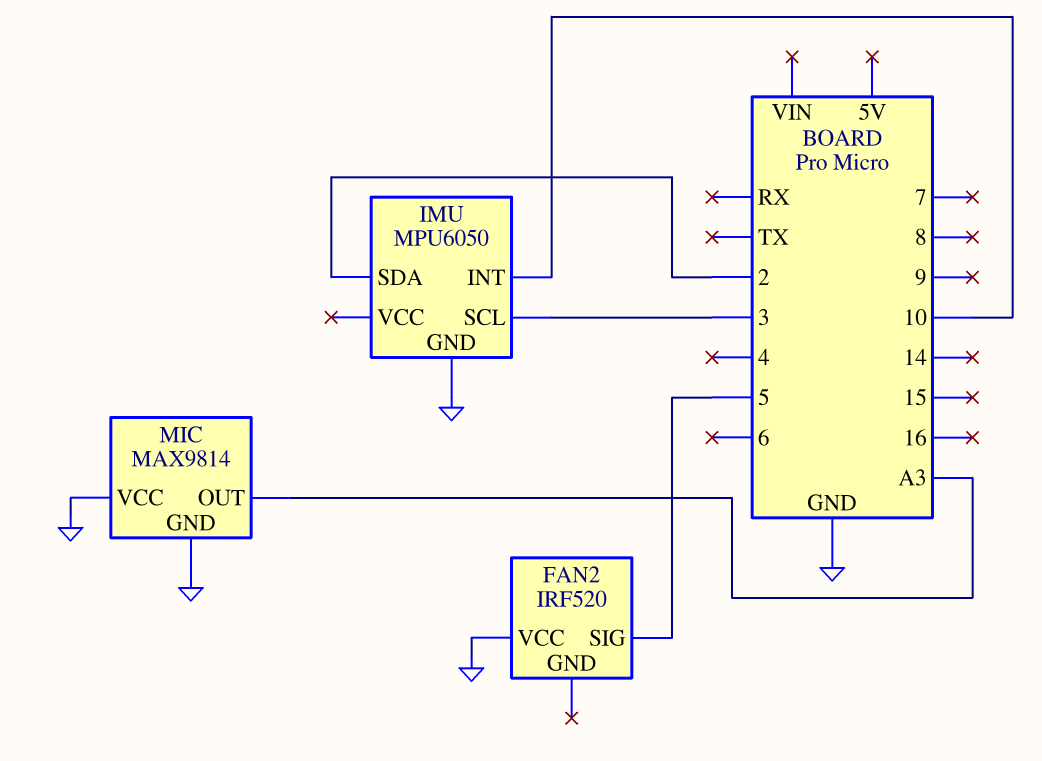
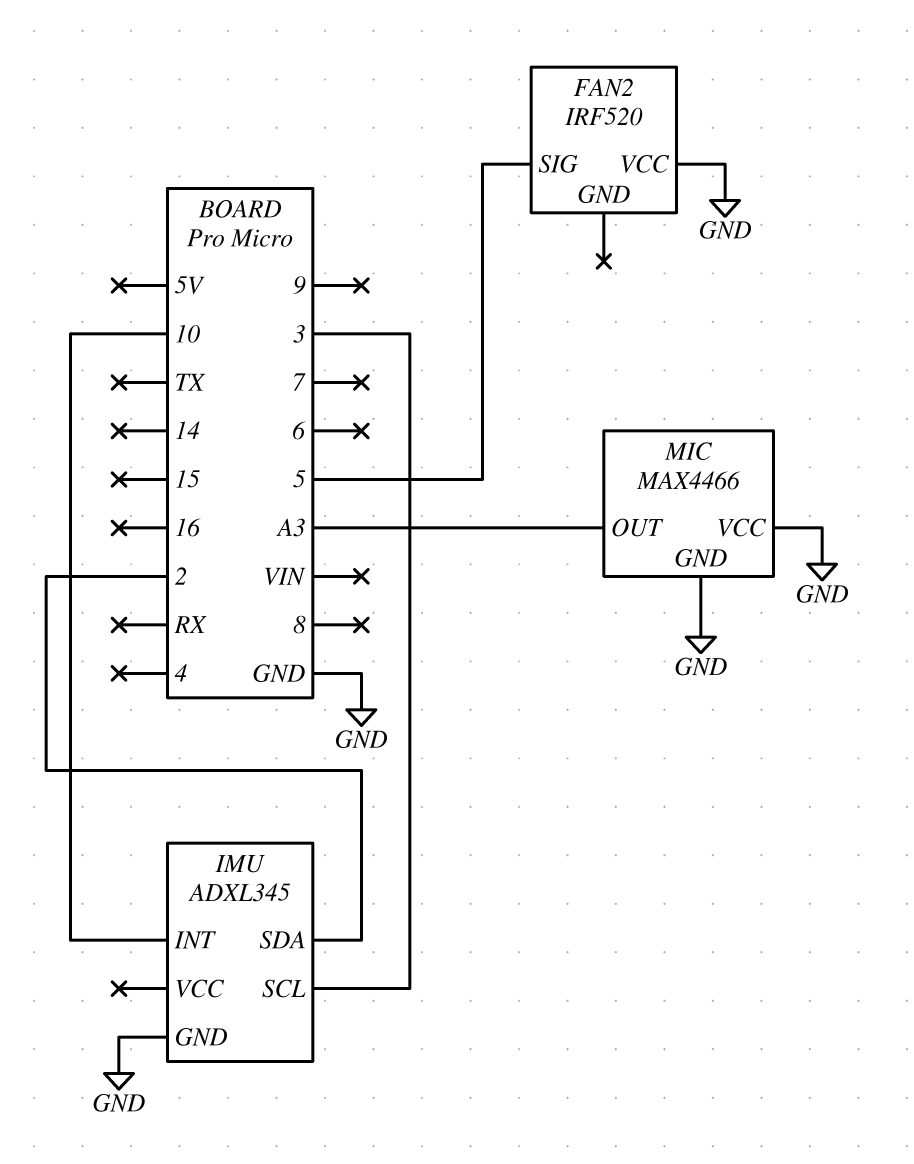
IMU: MPU6050 -> ADXL345
MIC: MAX9814 -> MAX4466

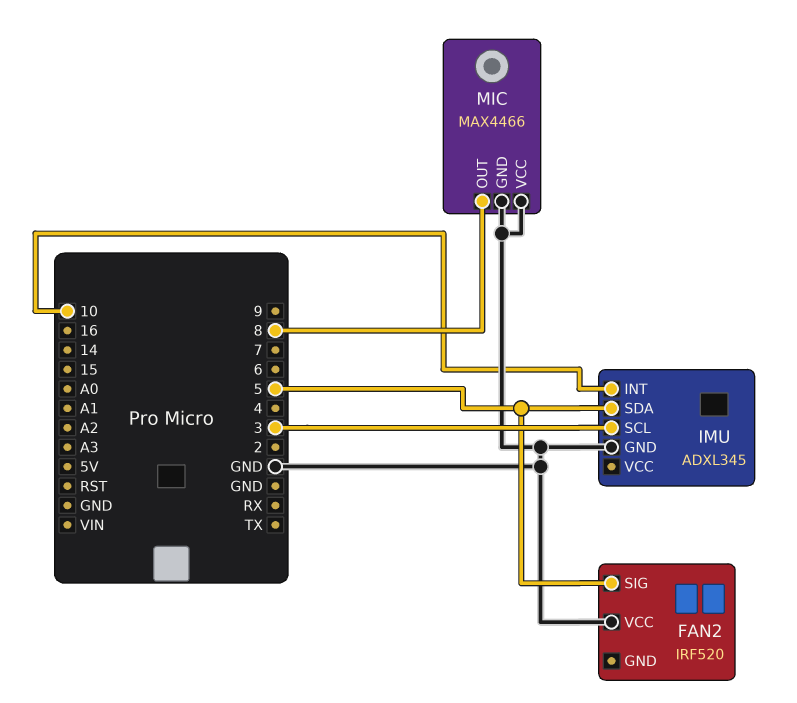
IMU pin SDA: 2 -> 5
MIC pin OUT: A3 -> 8

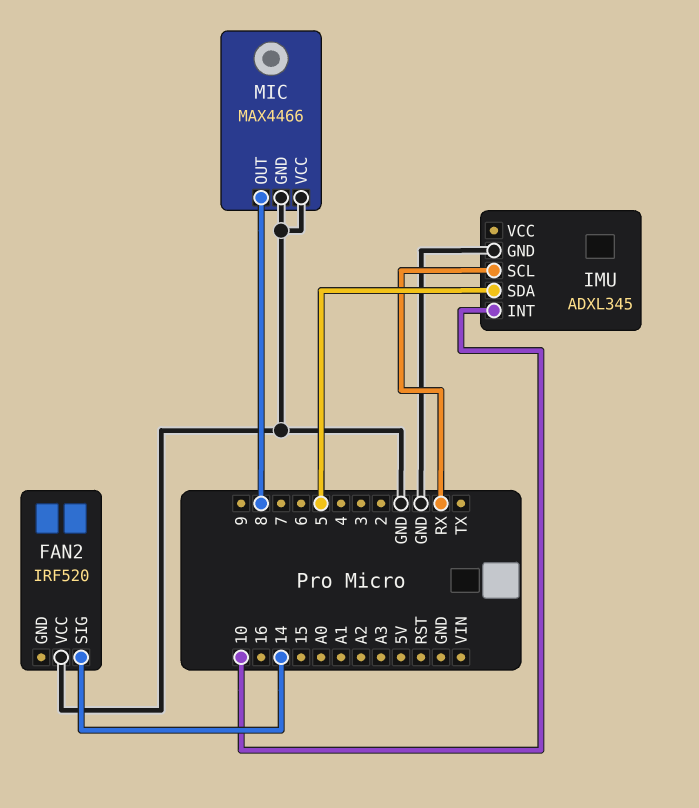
FAN2 pin SIG: 5 -> 14
IMU pin SCL: 3 -> RX

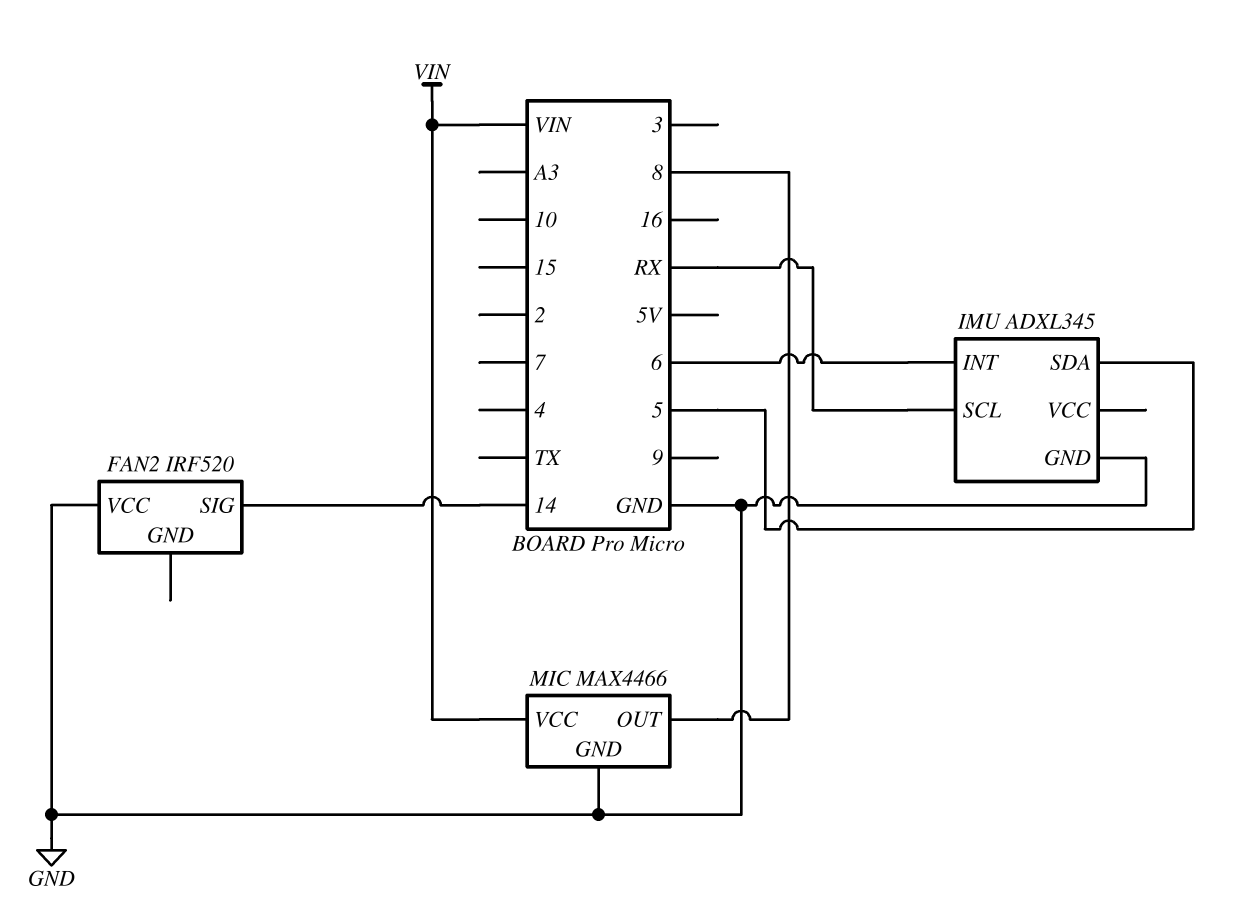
IMU pin INT: 10 -> 6
MIC pin VCC: GND -> VIN

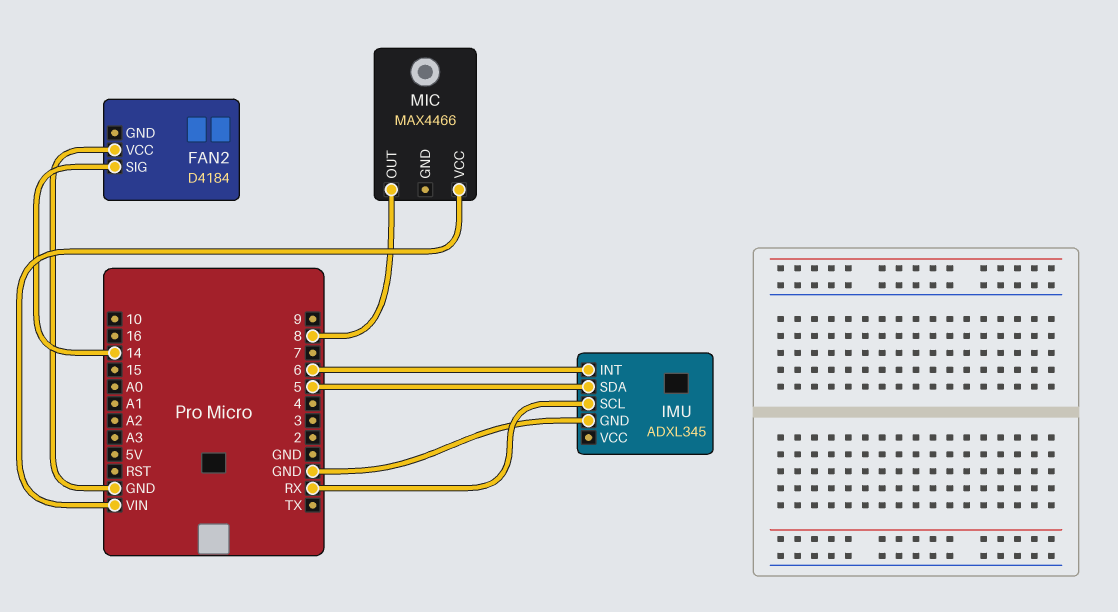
FAN2: IRF520 -> D4184
MIC pin GND: GND -> none

